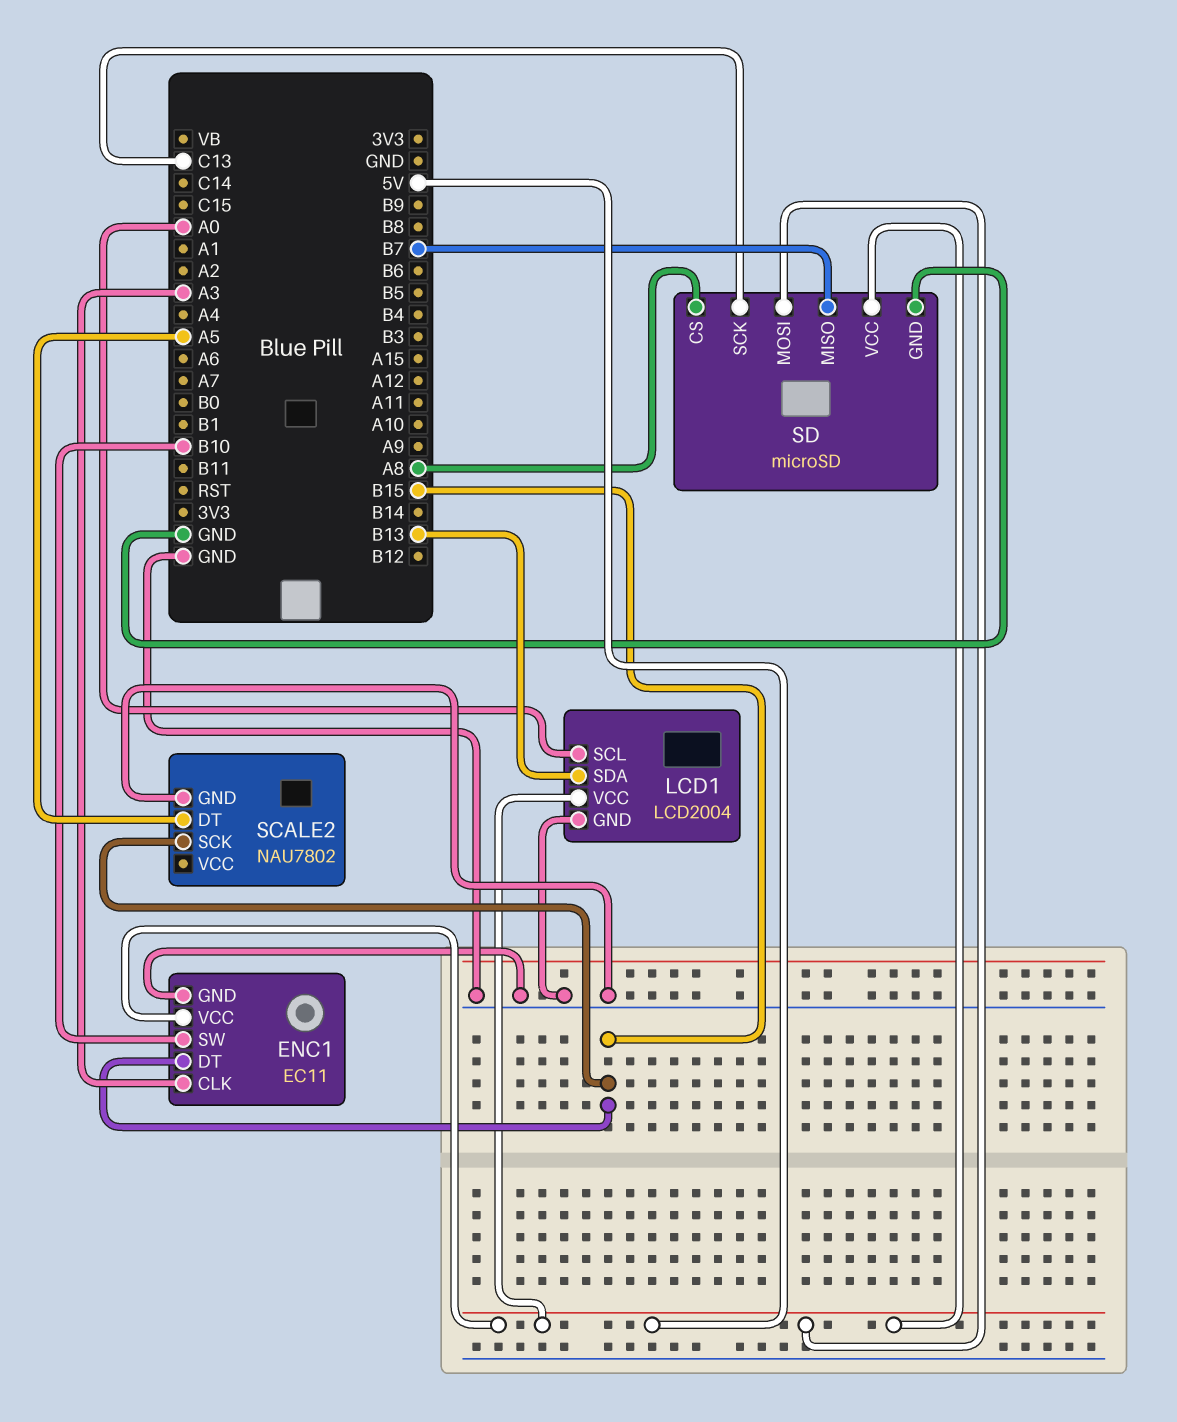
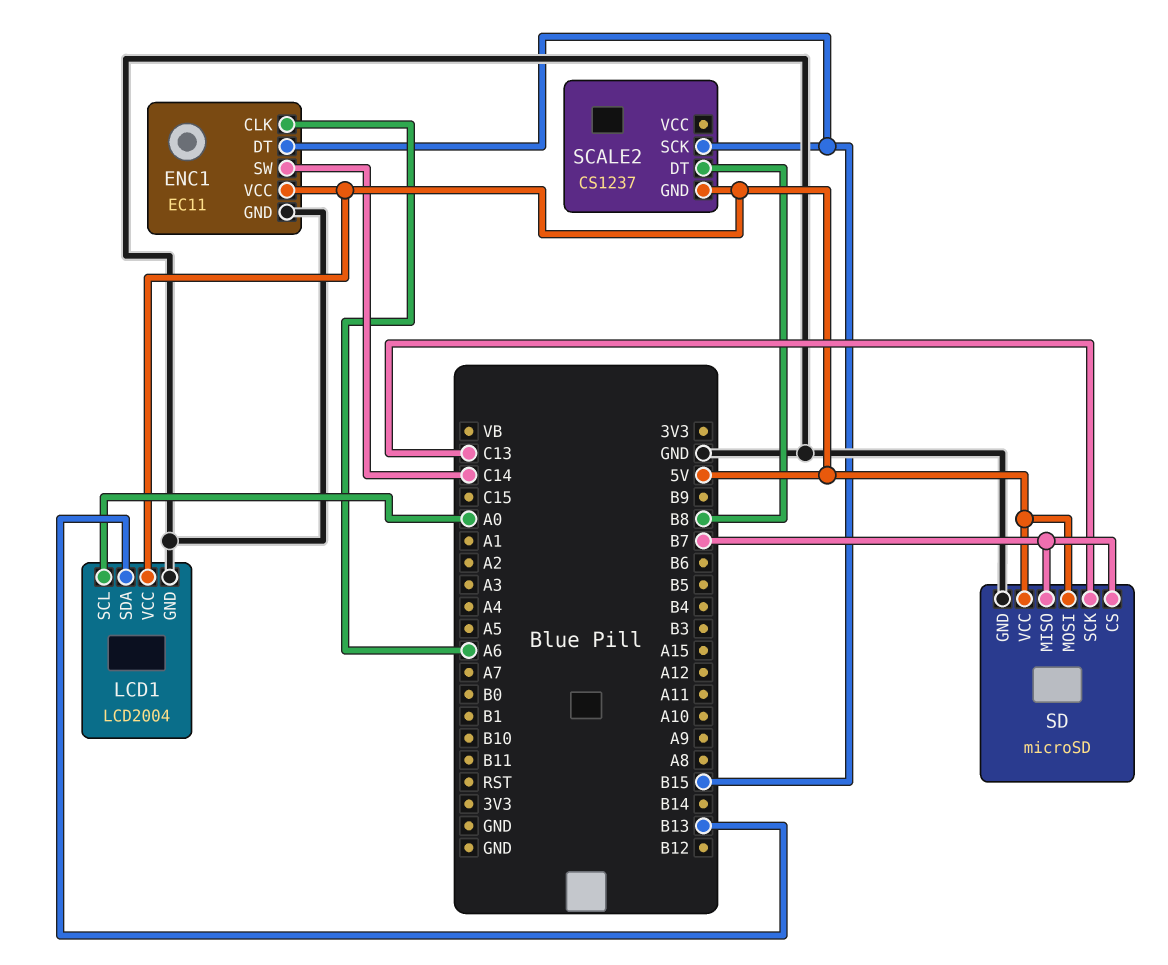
ENC1 pin CLK: A3 -> A6
ENC1 pin SW: B10 -> C14
SCALE2: NAU7802 -> CS1237
SCALE2 pin DT: A5 -> B8
SCALE2 pin GND: GND -> 5V
SD pin CS: A8 -> B7

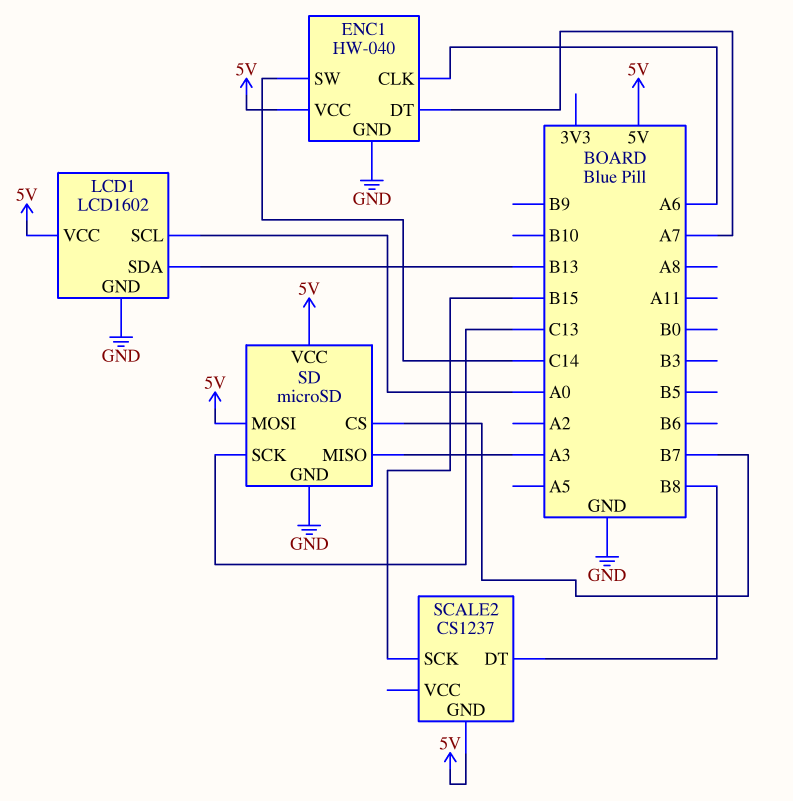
ENC1: EC11 -> HW-040
ENC1 pin DT: B15 -> A7
LCD1: LCD2004 -> LCD1602
SD pin MISO: B7 -> A3

